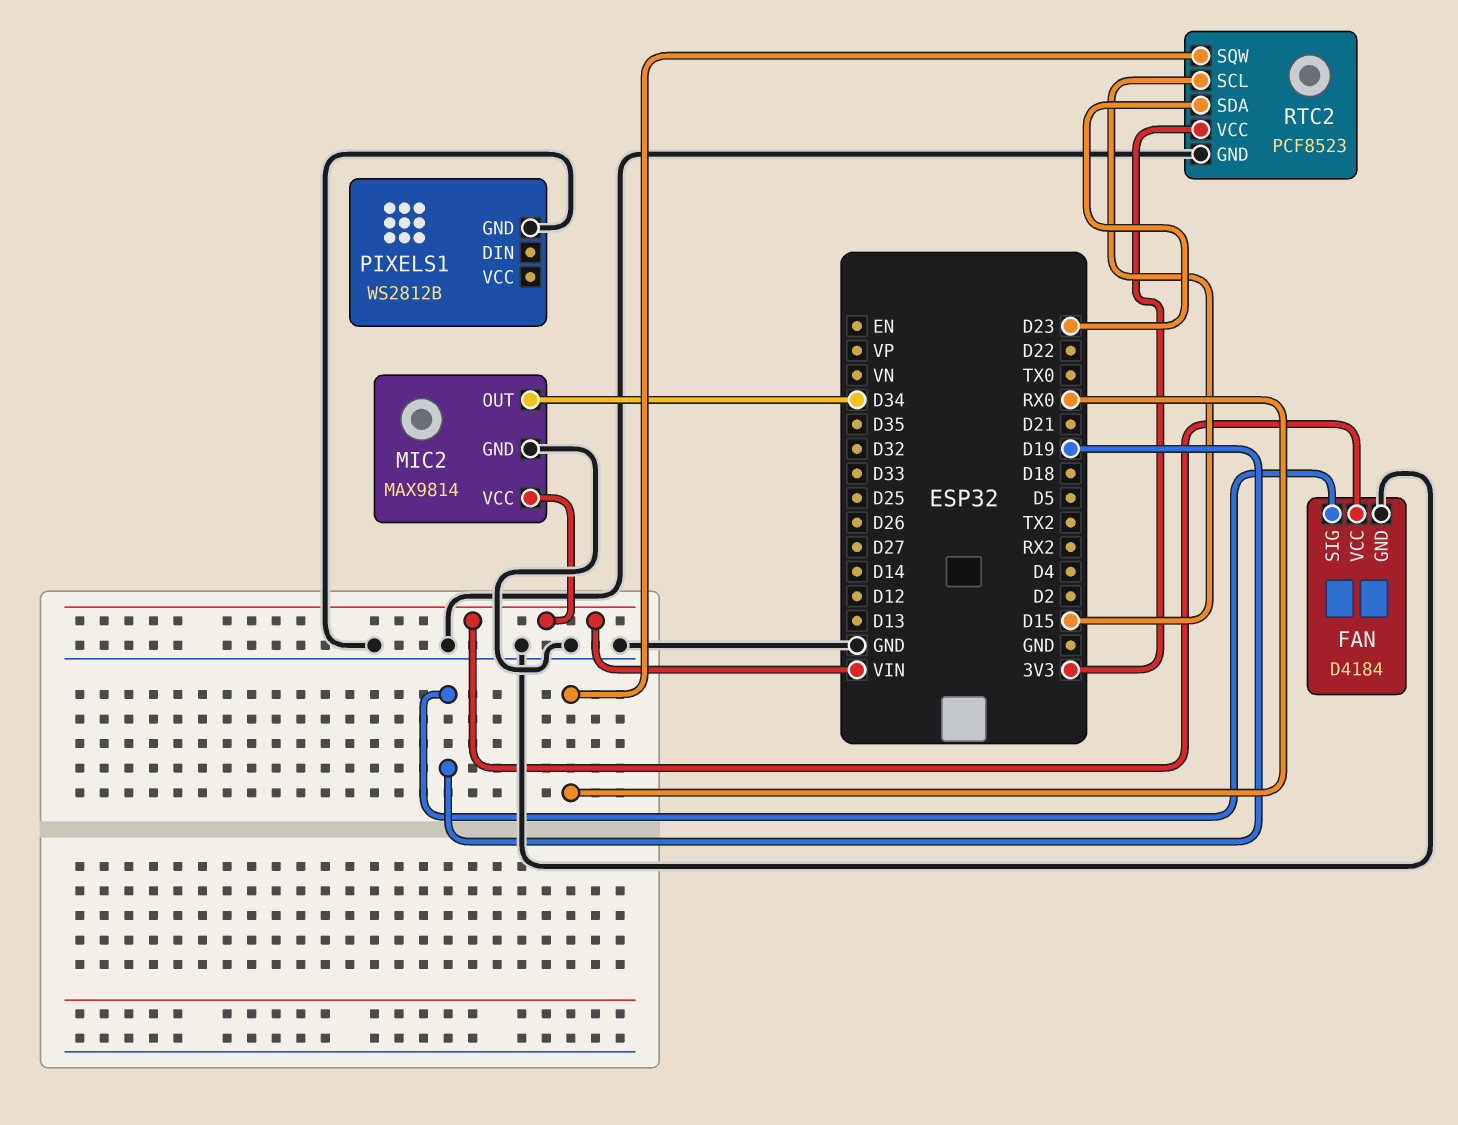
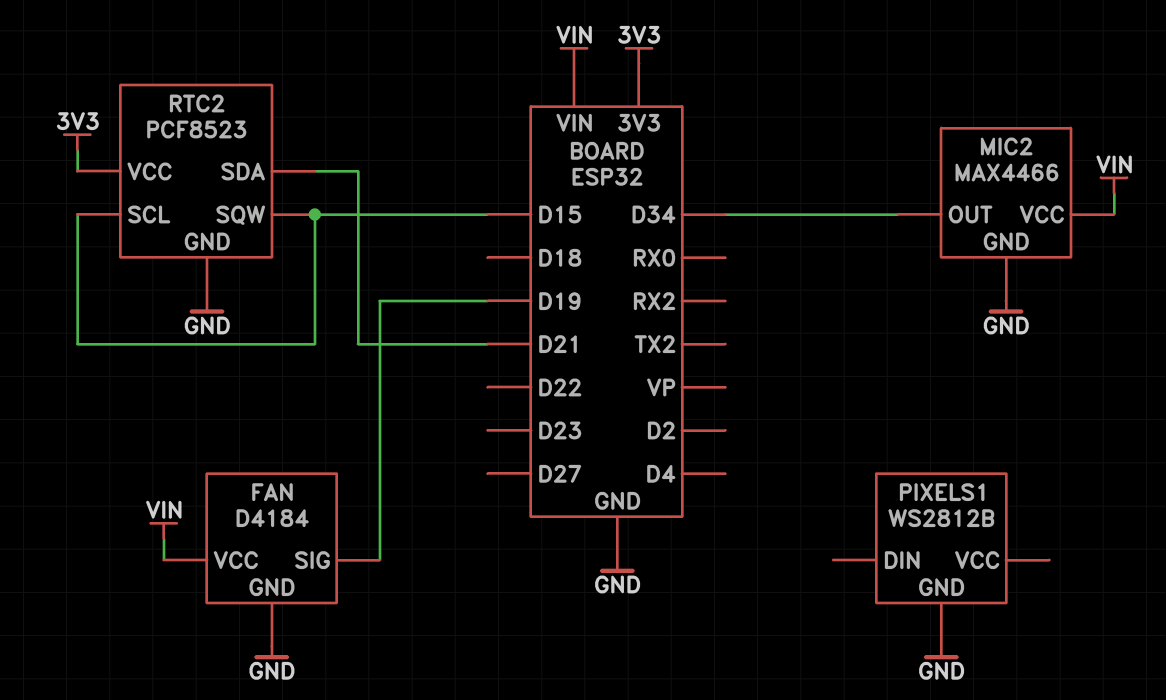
MIC2: MAX9814 -> MAX4466
RTC2 pin SDA: D23 -> D21
RTC2 pin SQW: RX0 -> D15

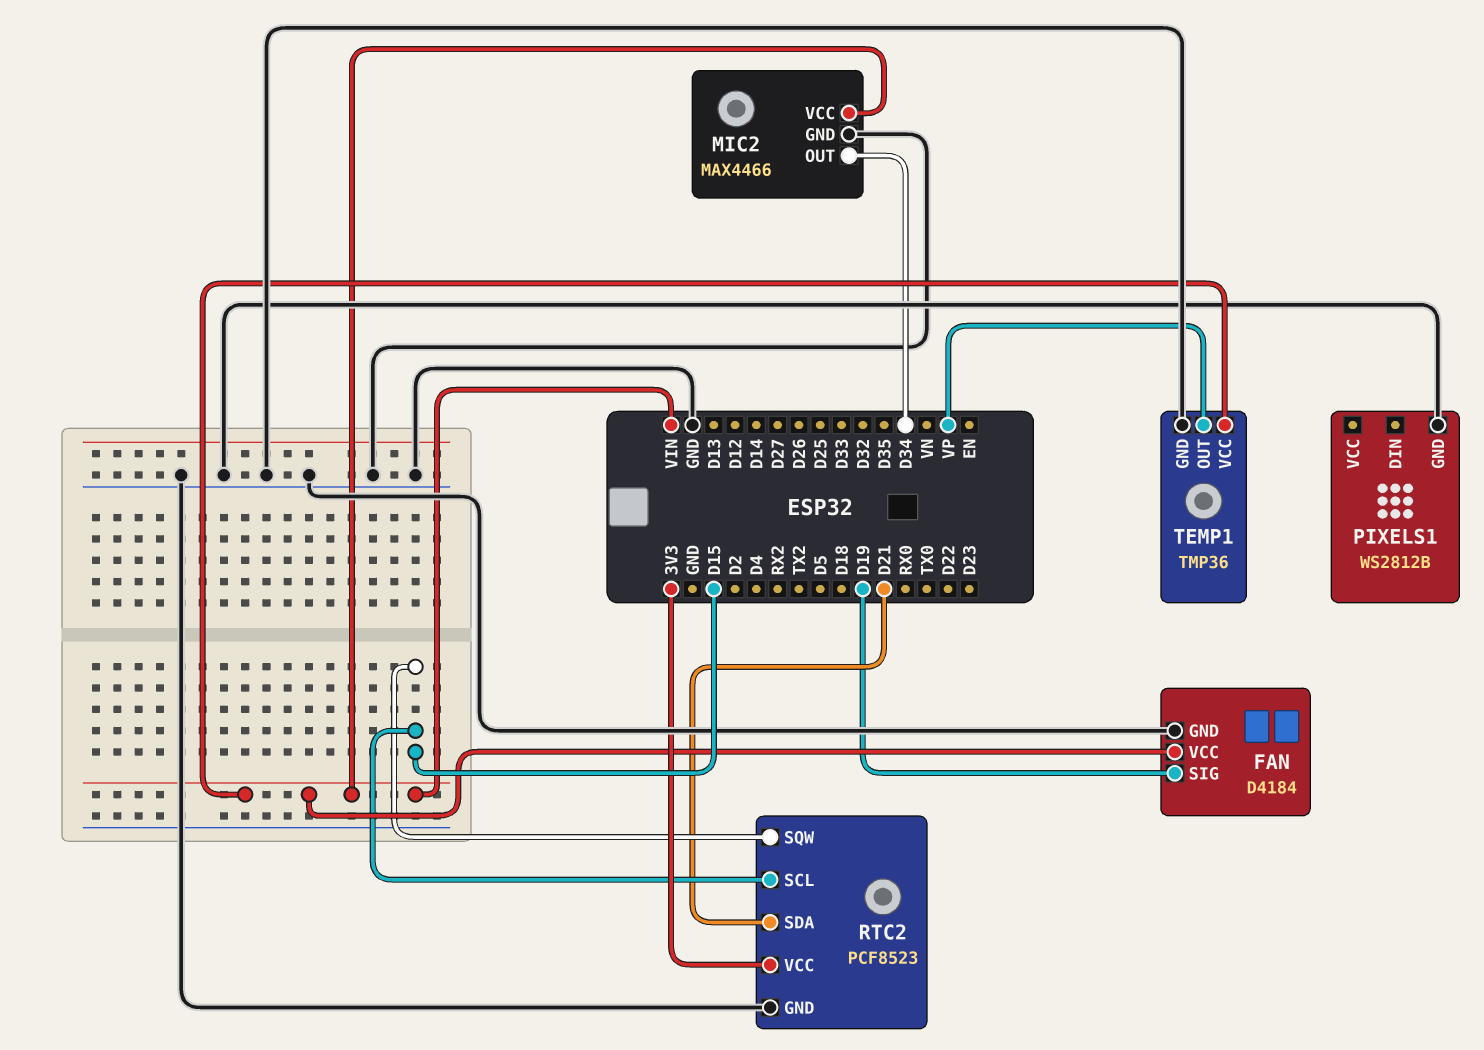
TEMP1: none -> TMP36
TEMP1 pin GND: none -> GND
TEMP1 pin OUT: none -> VP
TEMP1 pin VCC: none -> VIN

